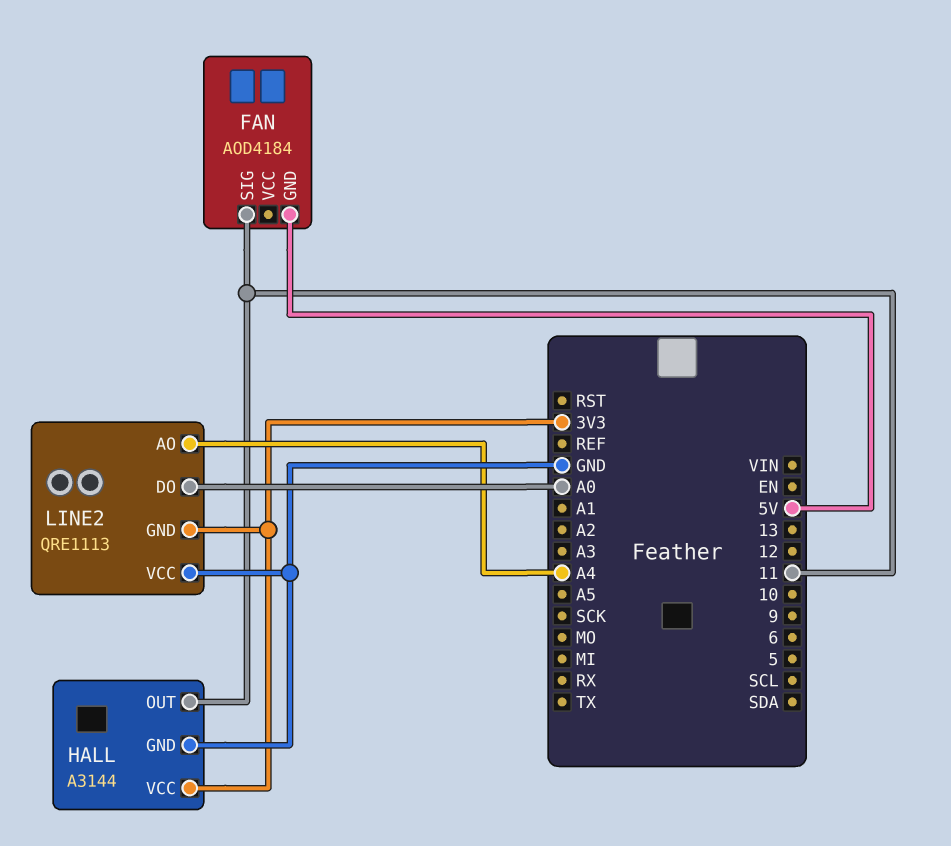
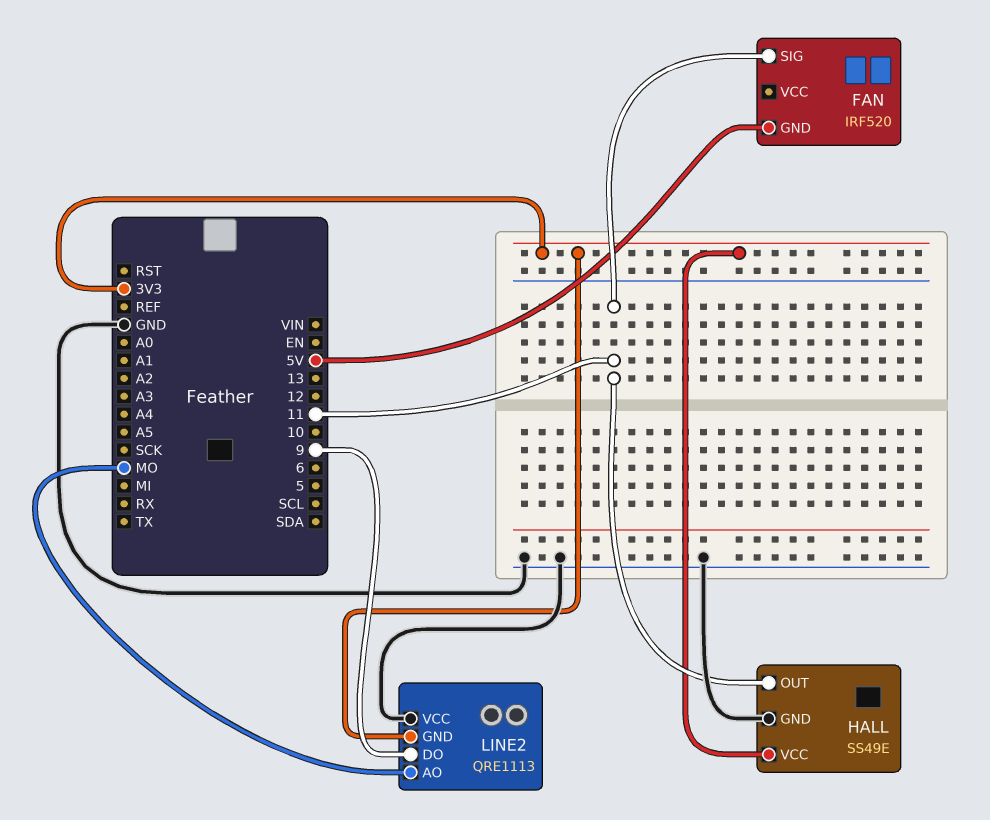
FAN: AOD4184 -> IRF520
HALL: A3144 -> SS49E
LINE2 pin AO: A4 -> MO
LINE2 pin DO: A0 -> 9

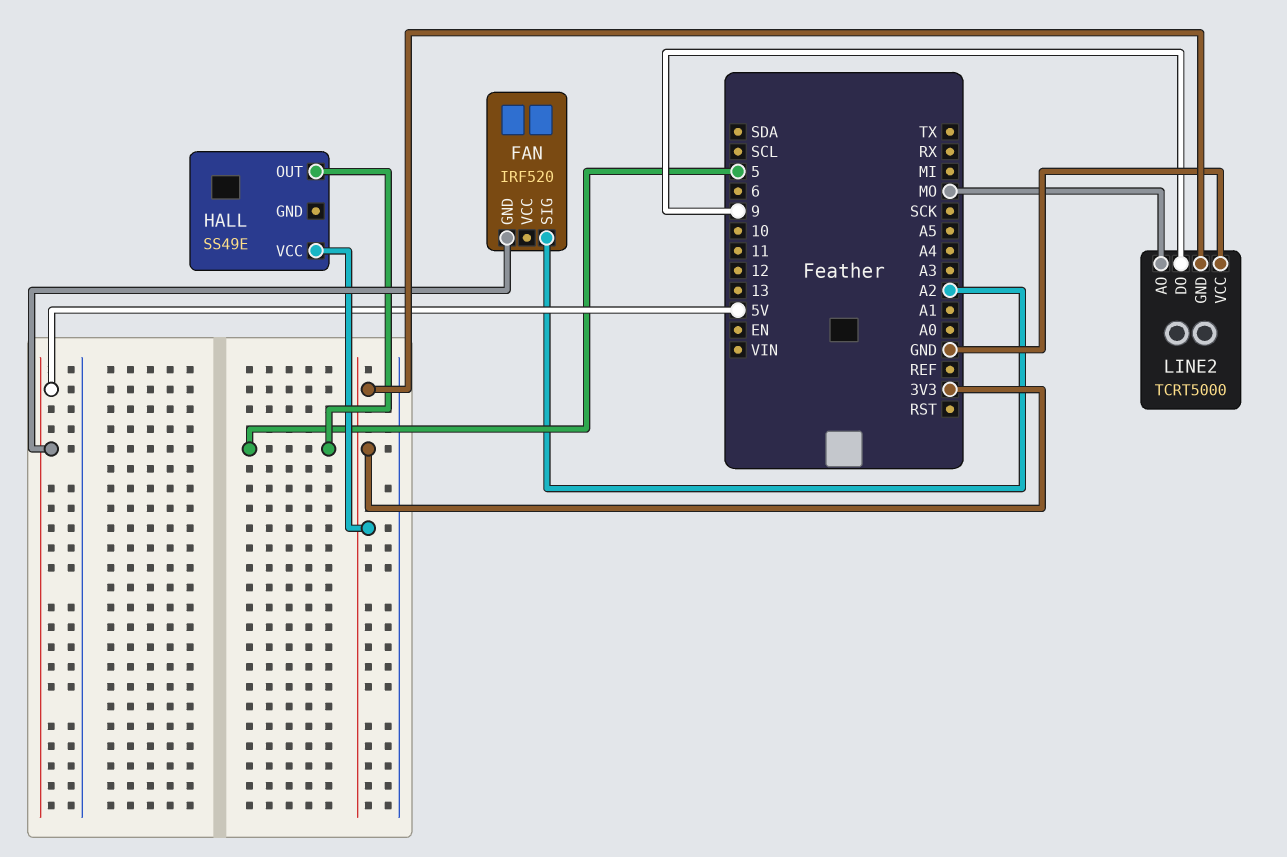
FAN pin SIG: 11 -> A2
HALL pin GND: GND -> none
HALL pin OUT: 11 -> 5
LINE2: QRE1113 -> TCRT5000

